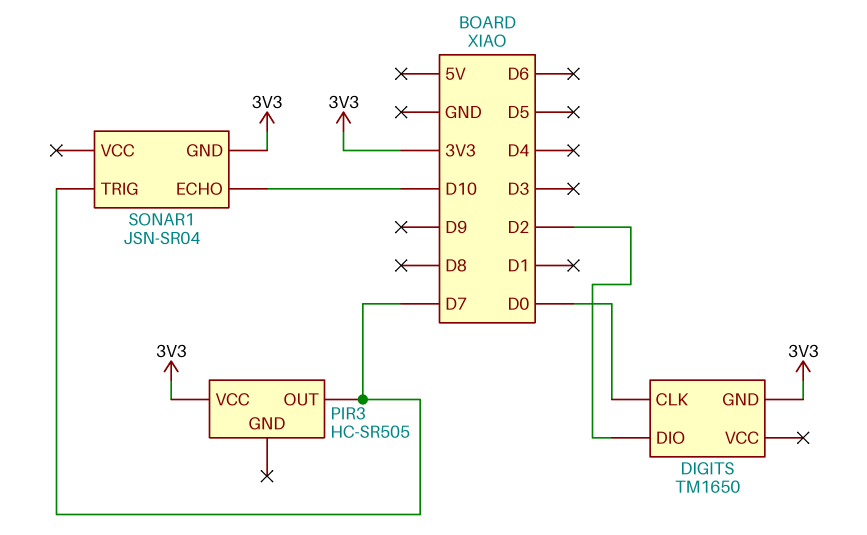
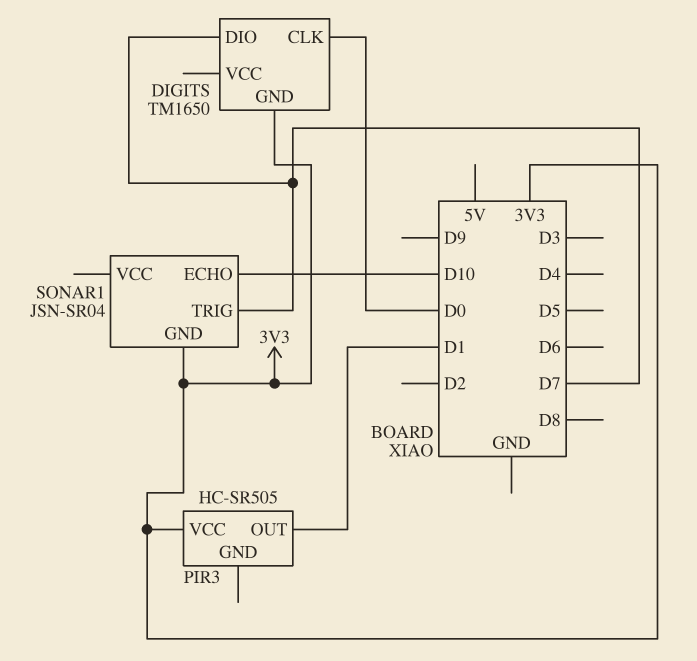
DIGITS pin DIO: D2 -> D7
PIR3 pin OUT: D7 -> D1

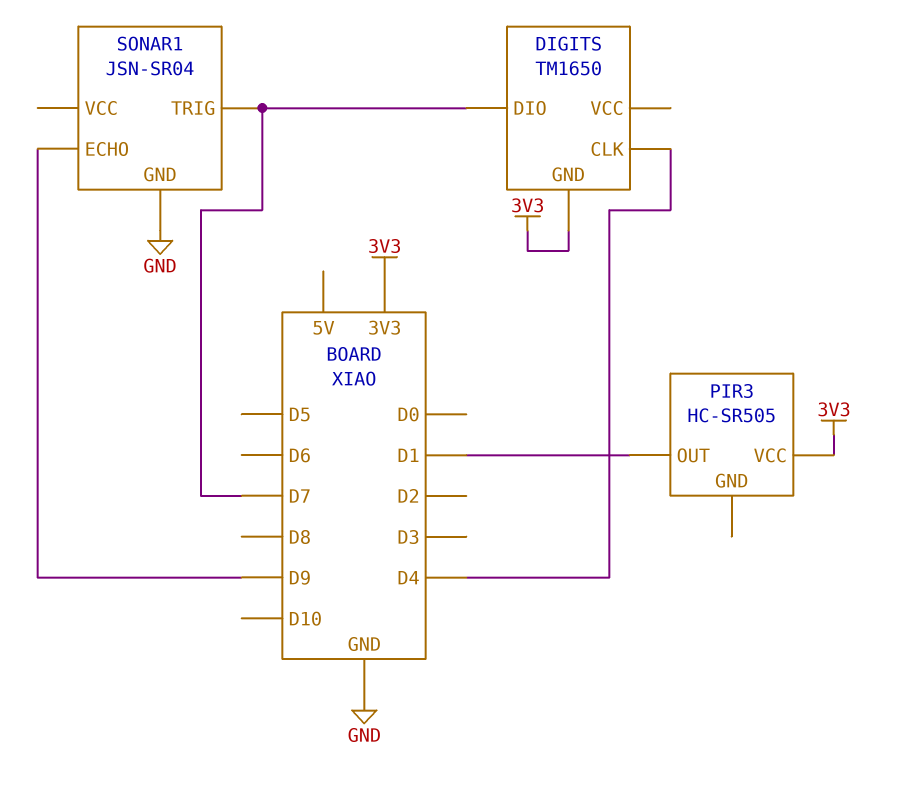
DIGITS pin CLK: D0 -> D4
SONAR1 pin ECHO: D10 -> D9
SONAR1 pin GND: 3V3 -> GND

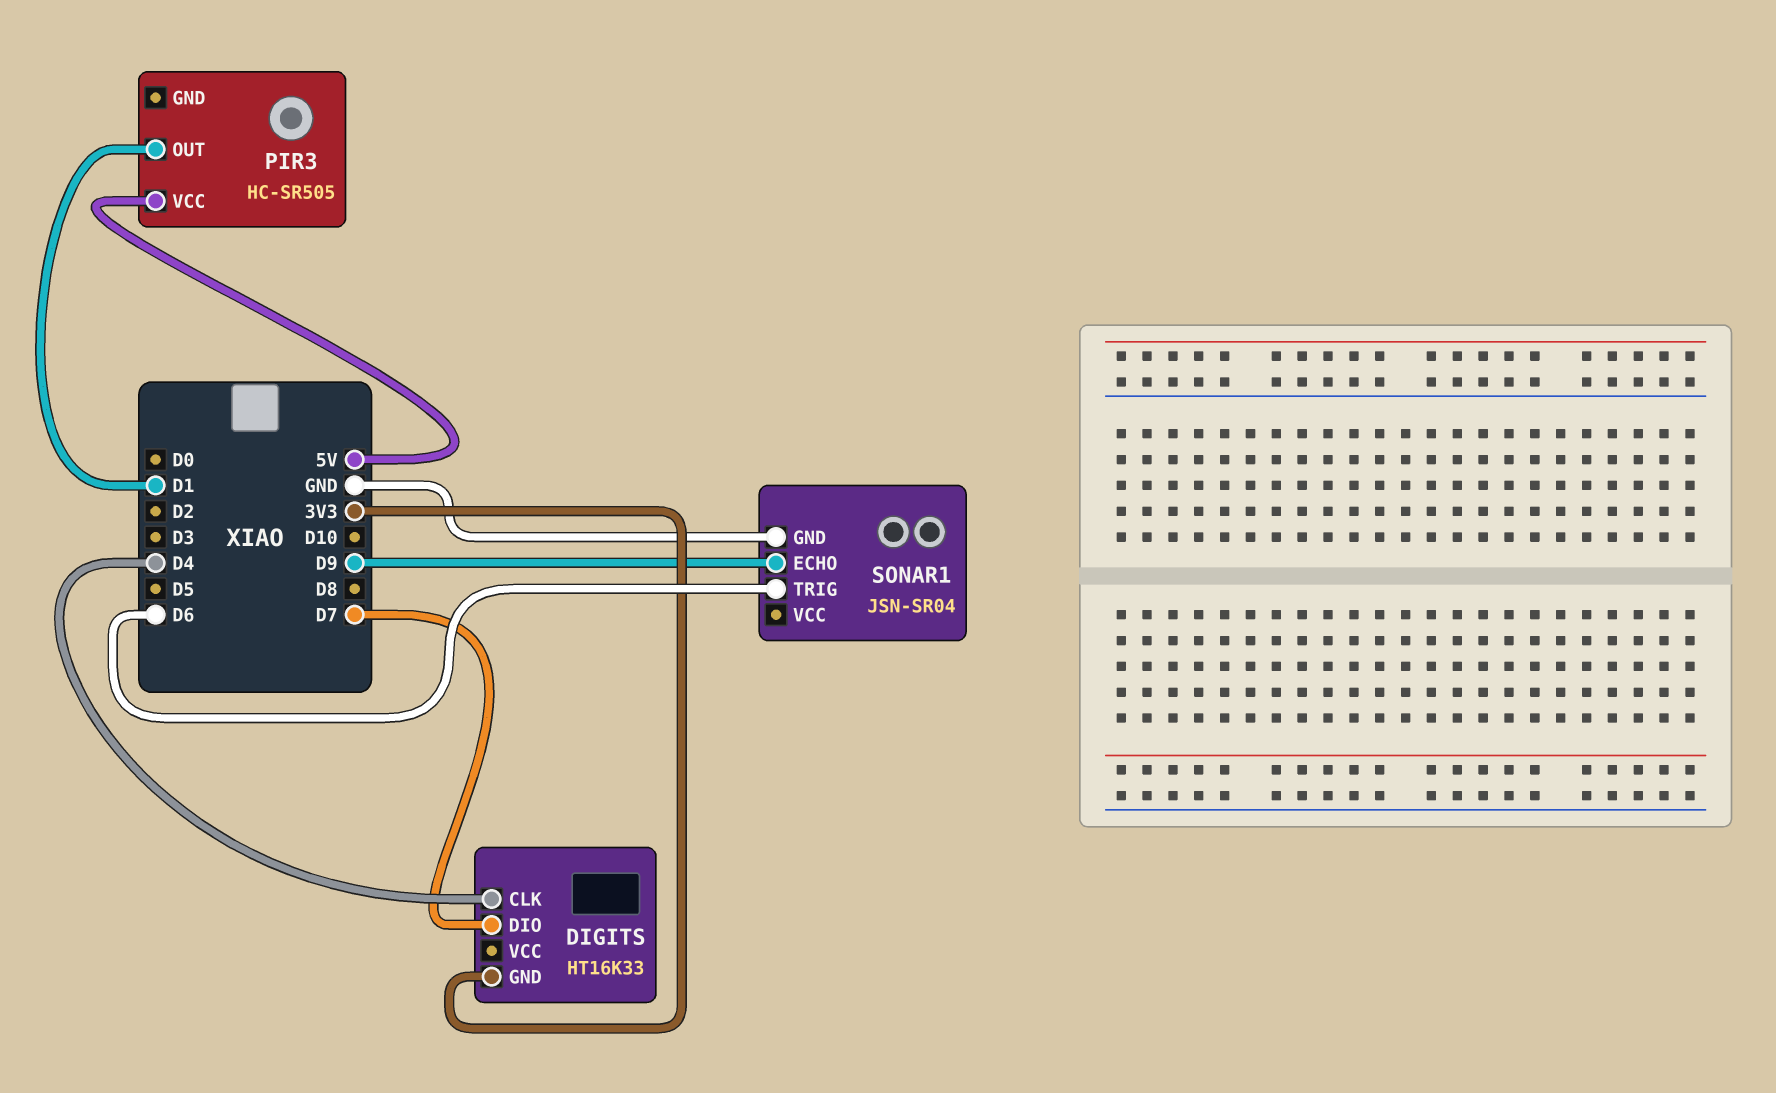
DIGITS: TM1650 -> HT16K33
PIR3 pin VCC: 3V3 -> 5V
SONAR1 pin TRIG: D7 -> D6

